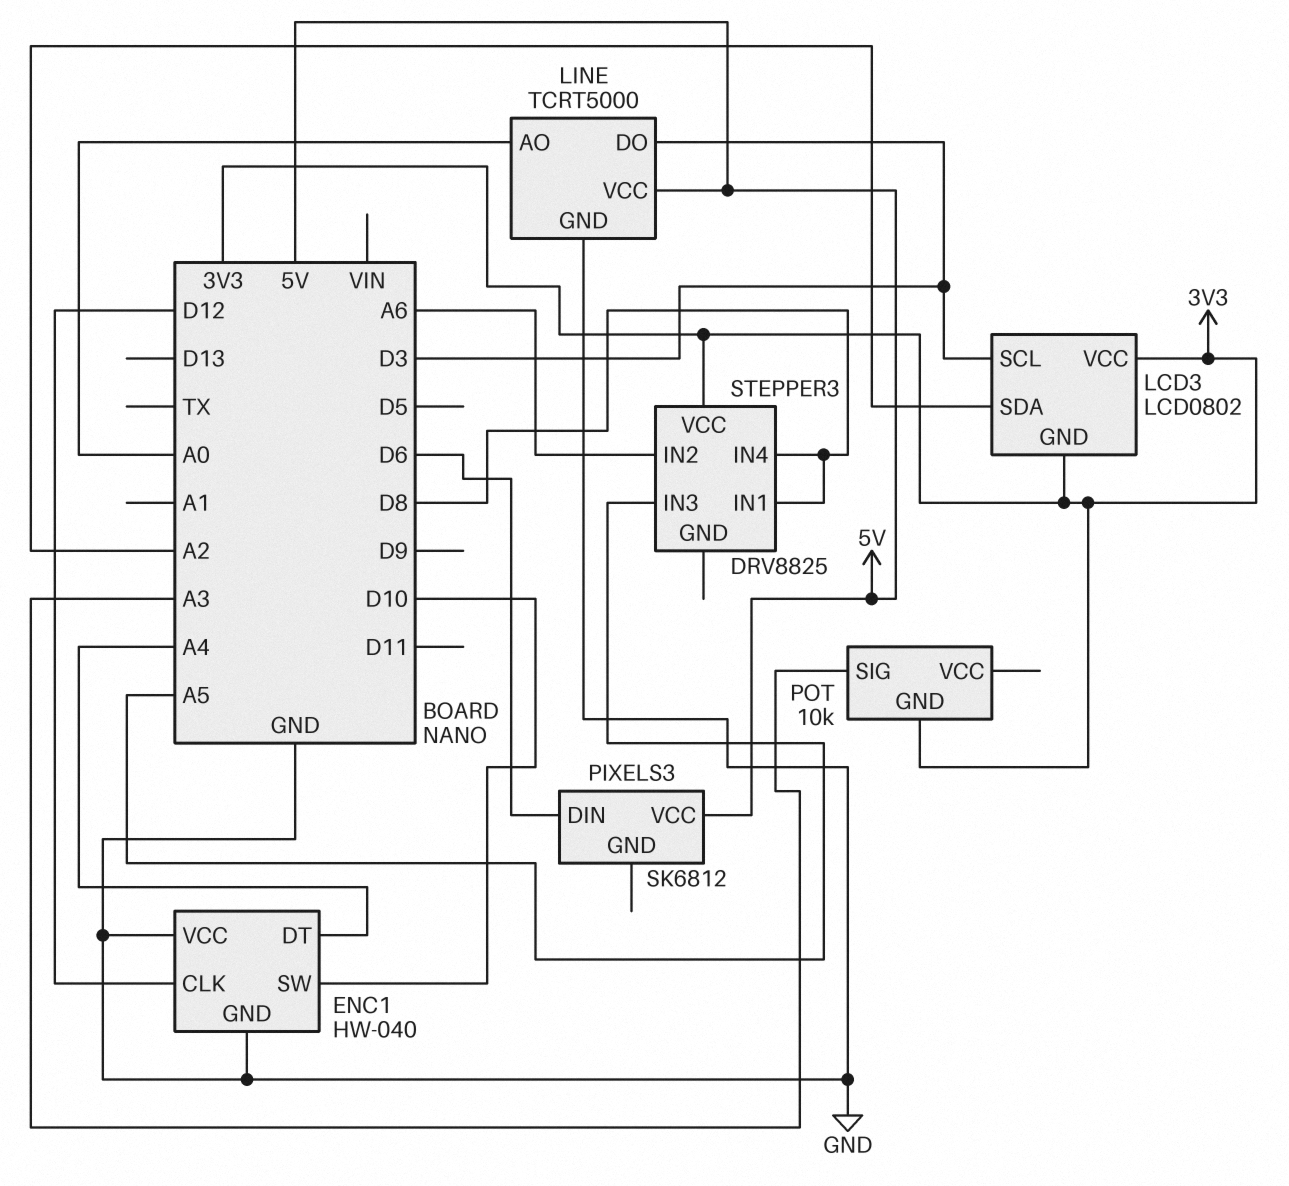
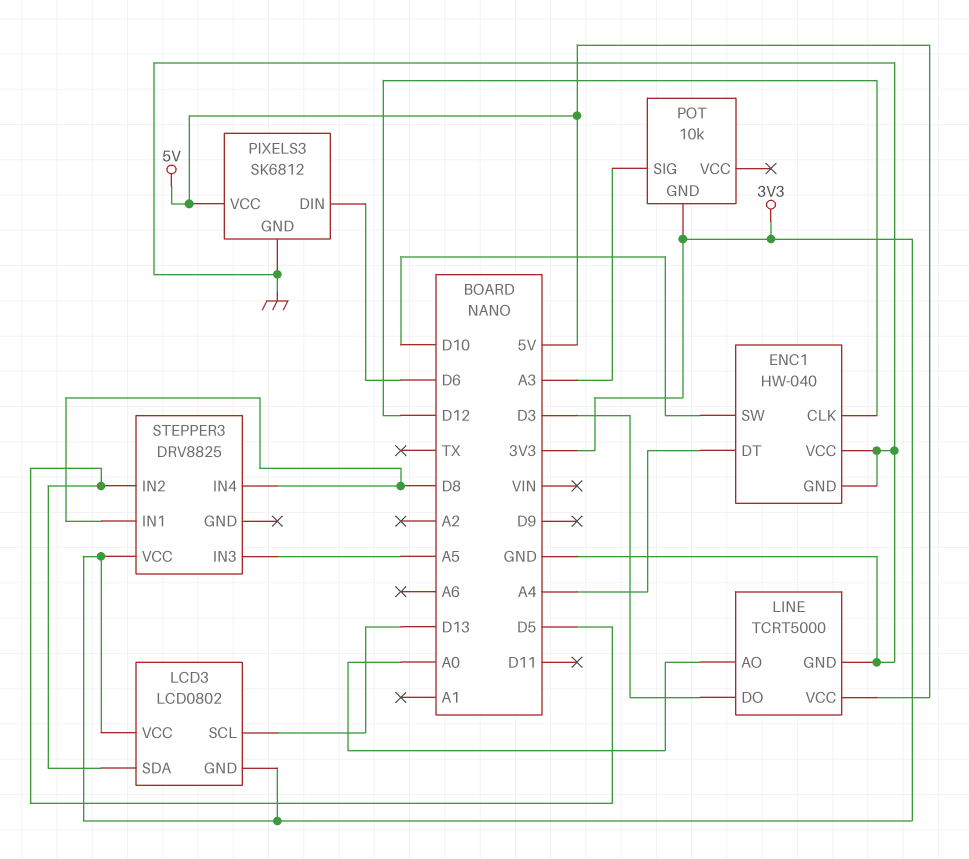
LCD3 pin SCL: D3 -> D13
LCD3 pin SDA: A2 -> D5
PIXELS3 pin GND: none -> GND
STEPPER3 pin IN2: A6 -> D5

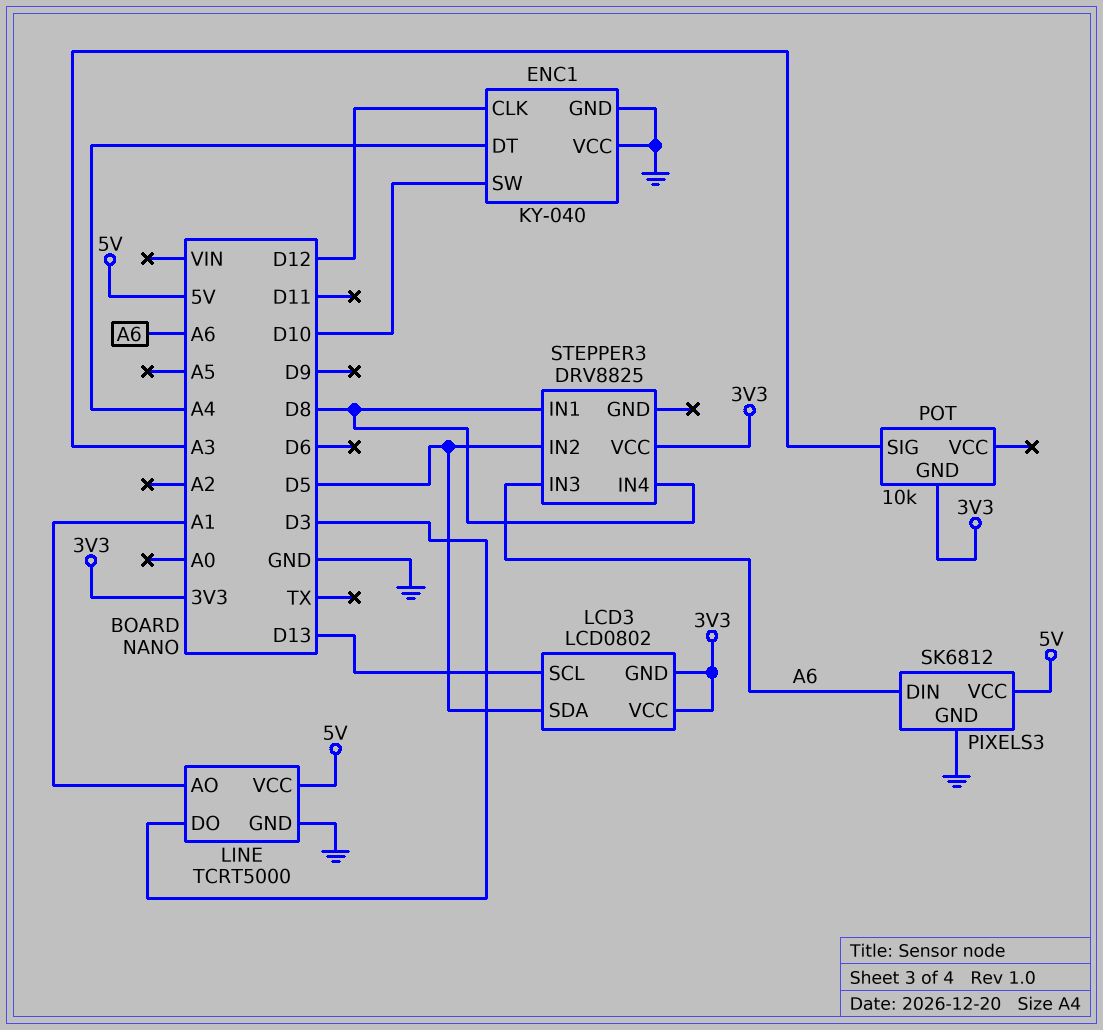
ENC1: HW-040 -> KY-040
LINE pin AO: A0 -> A1
PIXELS3 pin DIN: D6 -> A6
STEPPER3 pin IN3: A5 -> A6

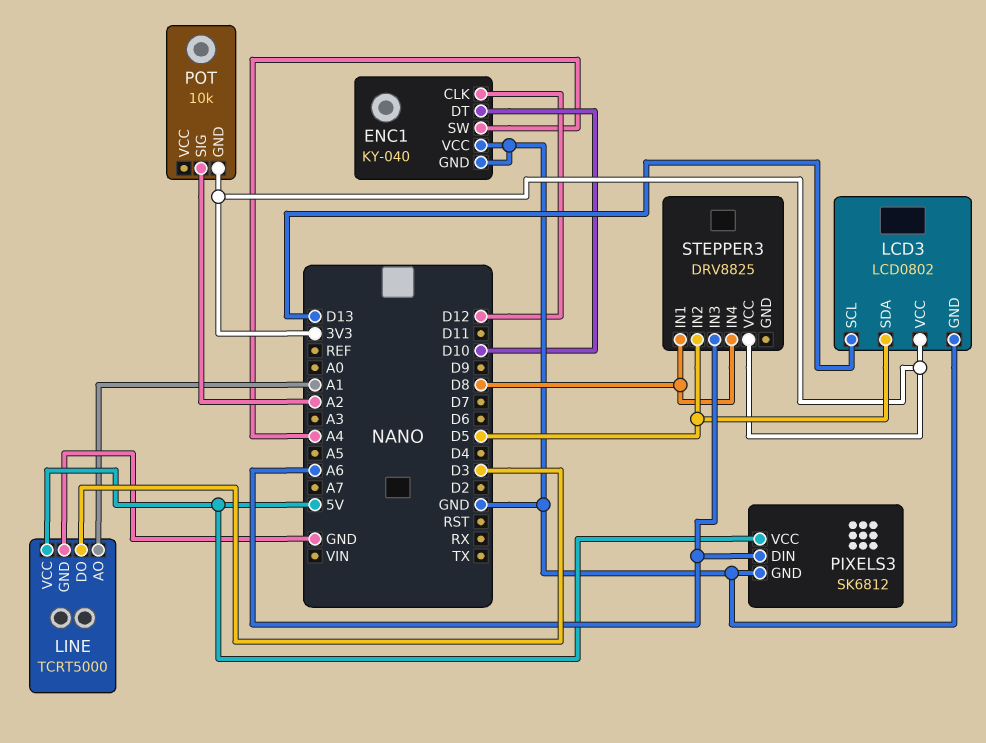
ENC1 pin DT: A4 -> D10
ENC1 pin SW: D10 -> A4
LCD3 pin GND: 3V3 -> GND
POT pin SIG: A3 -> A2

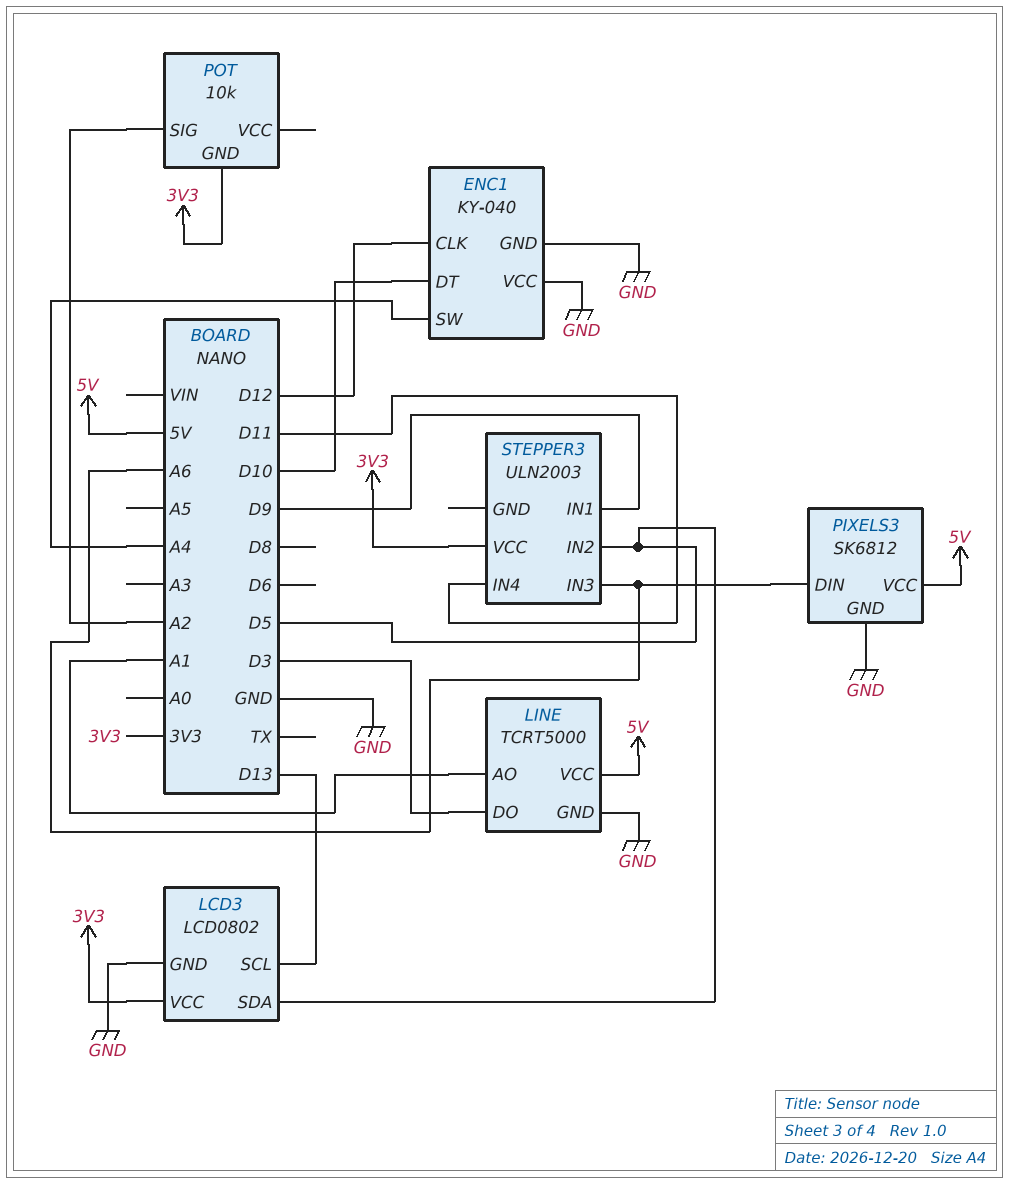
STEPPER3: DRV8825 -> ULN2003
STEPPER3 pin IN1: D8 -> D9
STEPPER3 pin IN4: D8 -> D11

